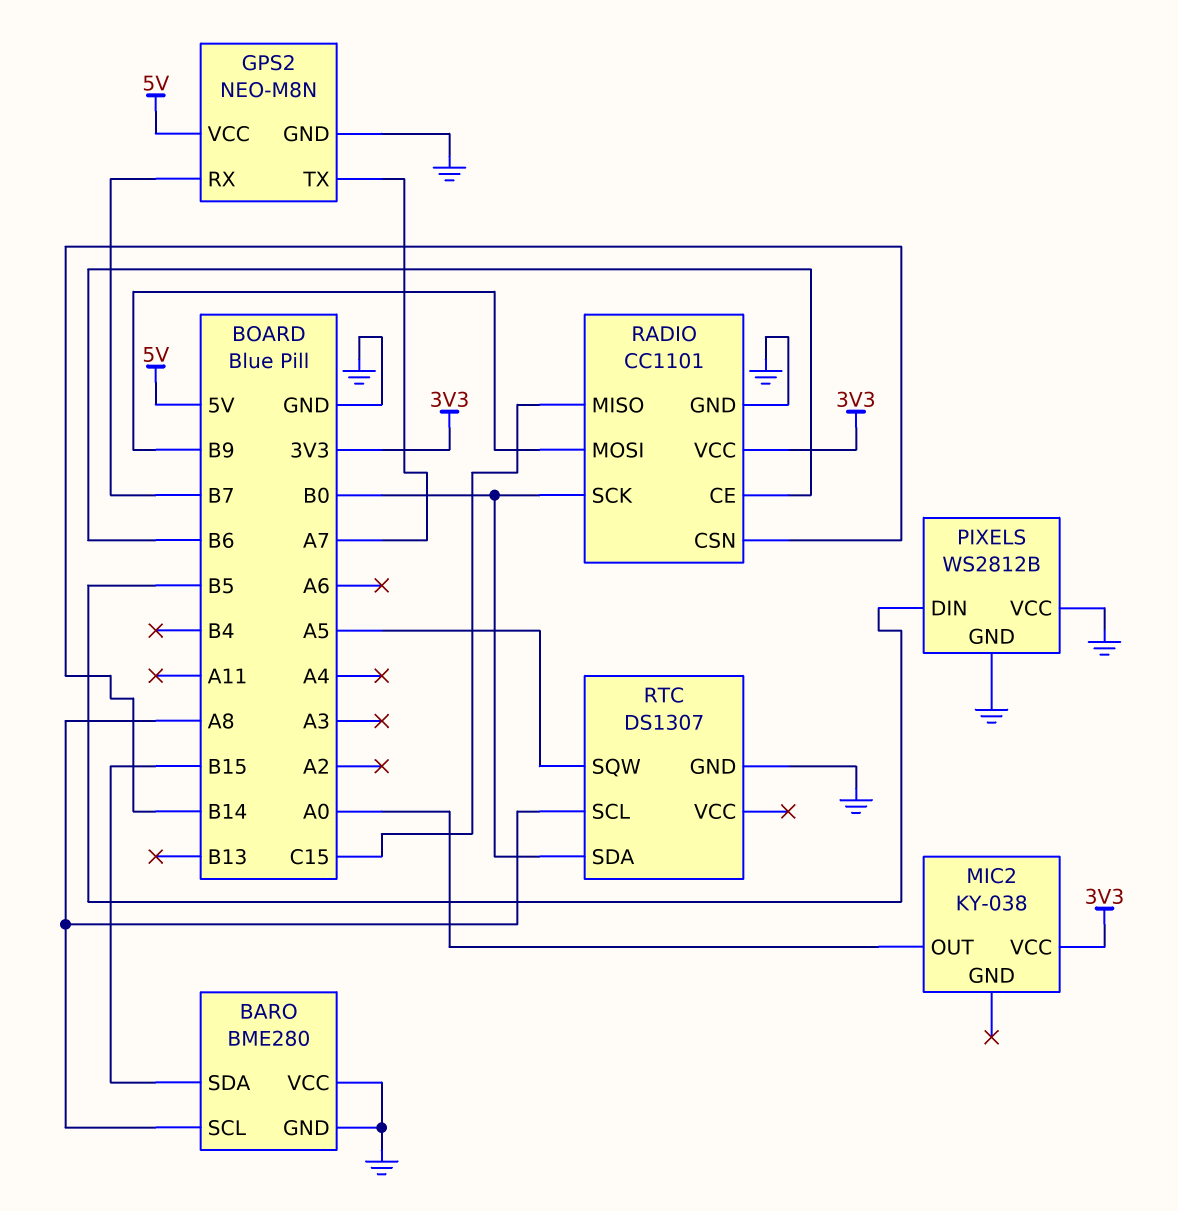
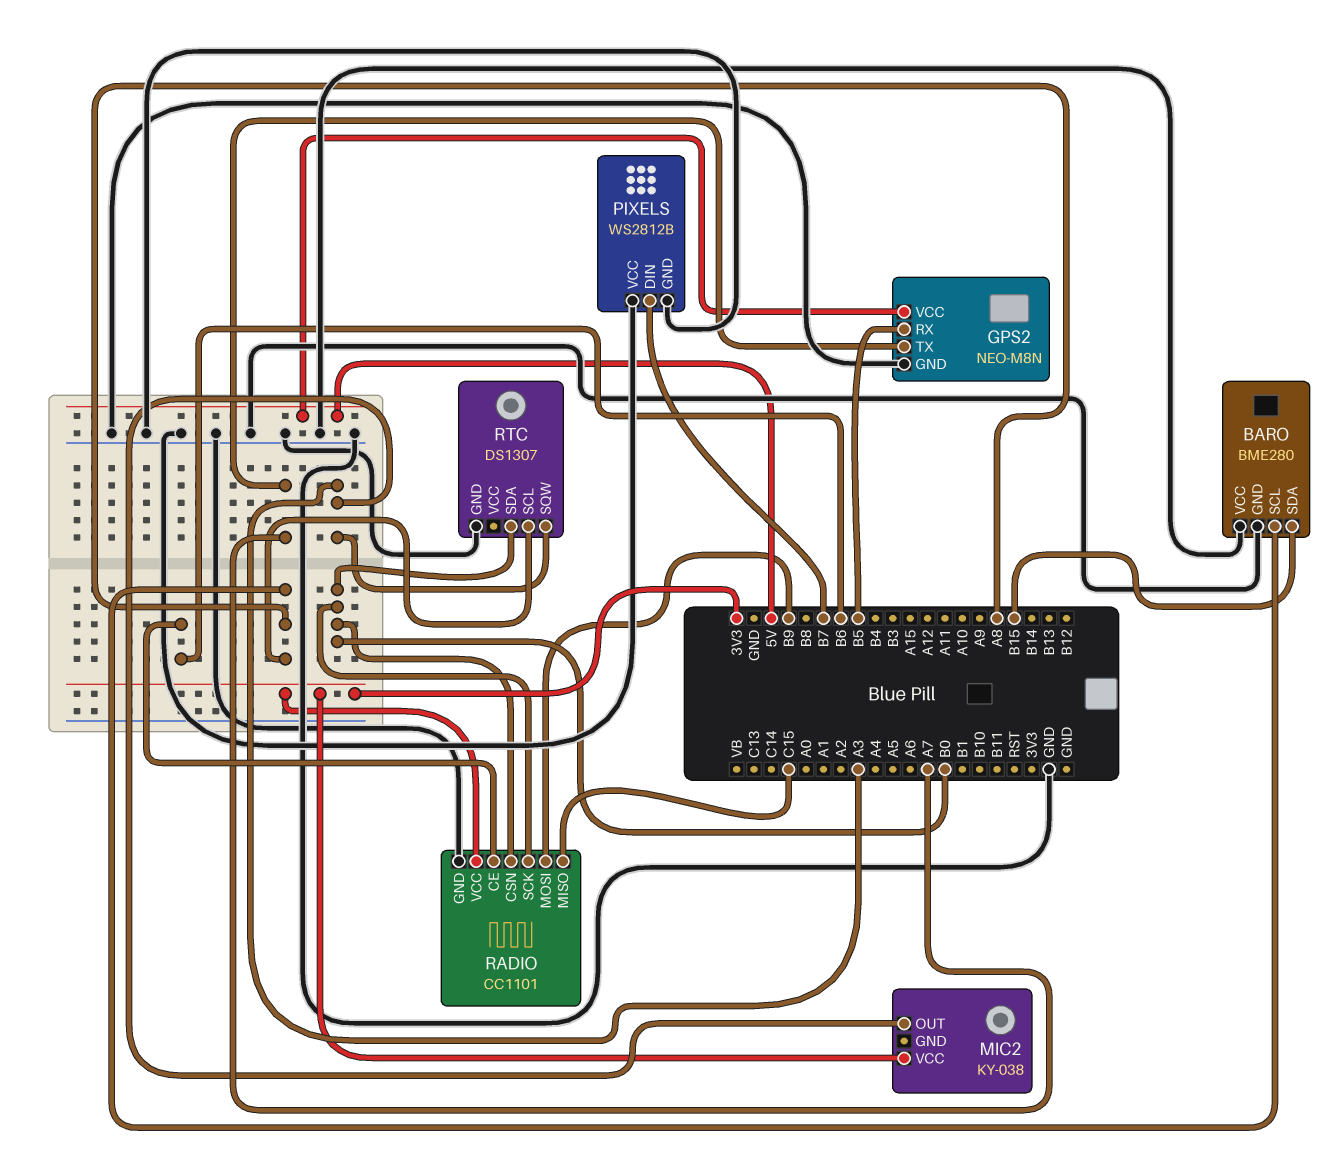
GPS2 pin RX: B7 -> B5
MIC2 pin OUT: A0 -> A3
PIXELS pin DIN: B5 -> B7
RADIO pin CSN: B14 -> B0
RTC pin SQW: A5 -> A3

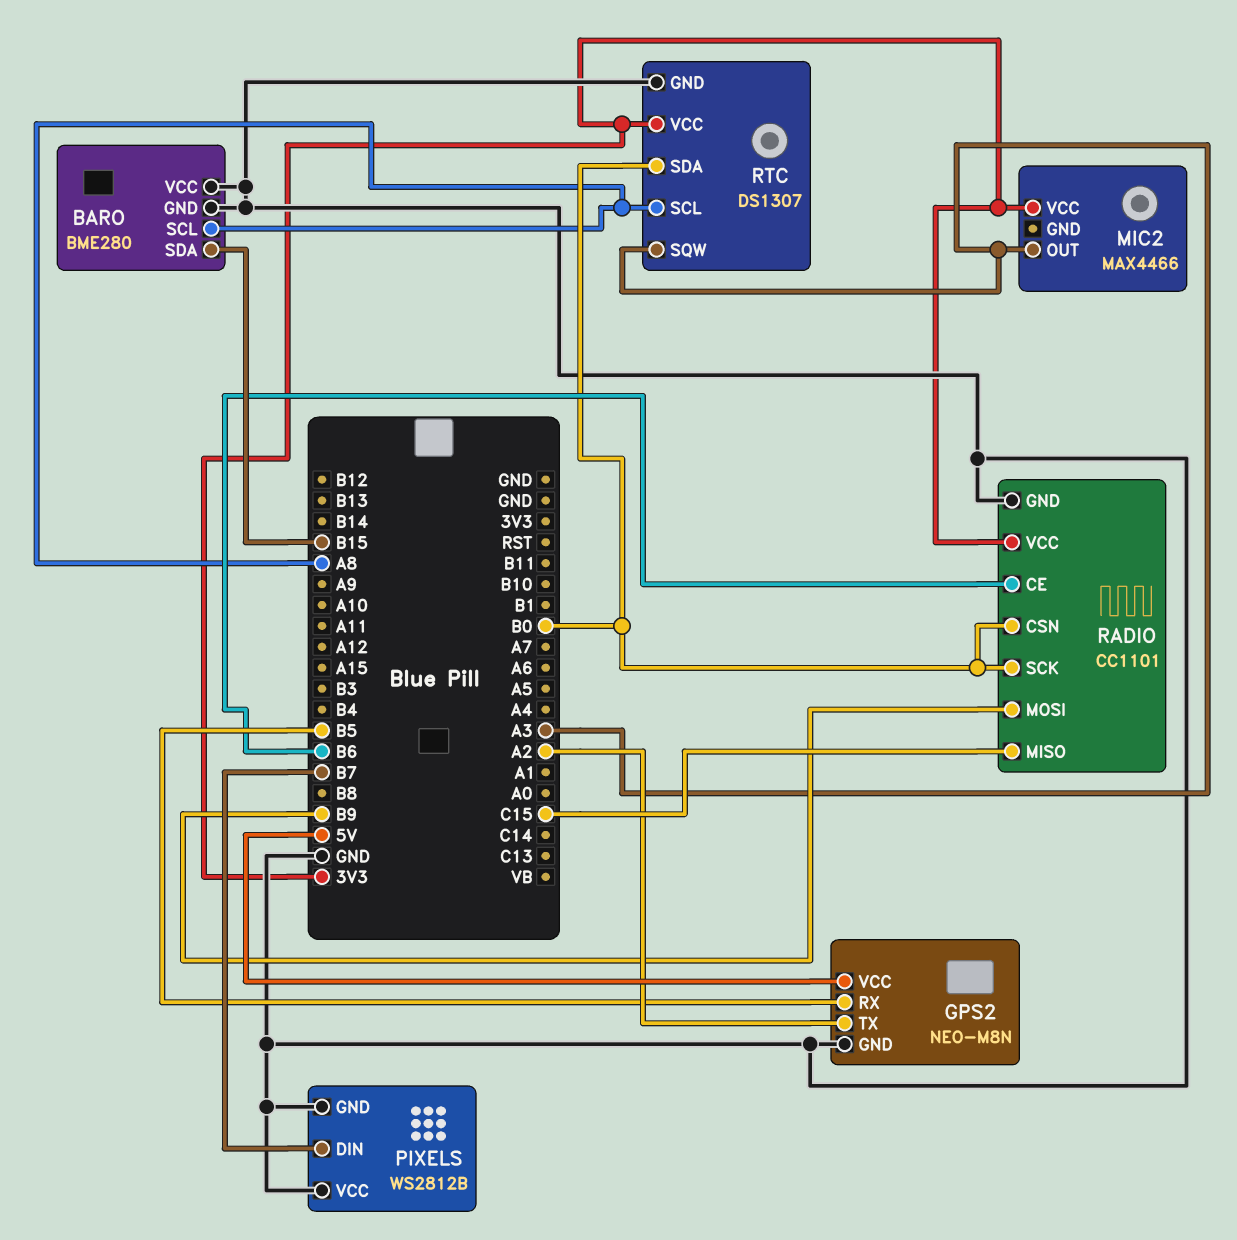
GPS2 pin TX: A7 -> A2
MIC2: KY-038 -> MAX4466
RTC pin VCC: none -> 3V3

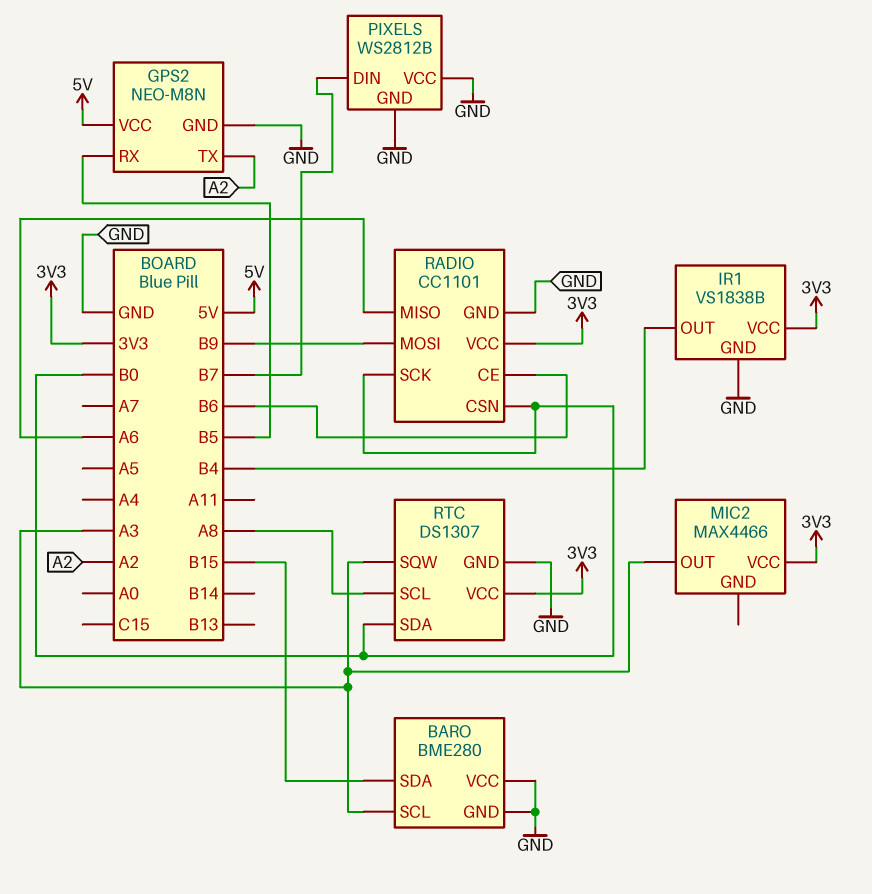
BARO pin SCL: A8 -> A3
IR1: none -> VS1838B
IR1 pin GND: none -> GND
IR1 pin OUT: none -> B4
IR1 pin VCC: none -> 3V3
RADIO pin MISO: C15 -> A6

